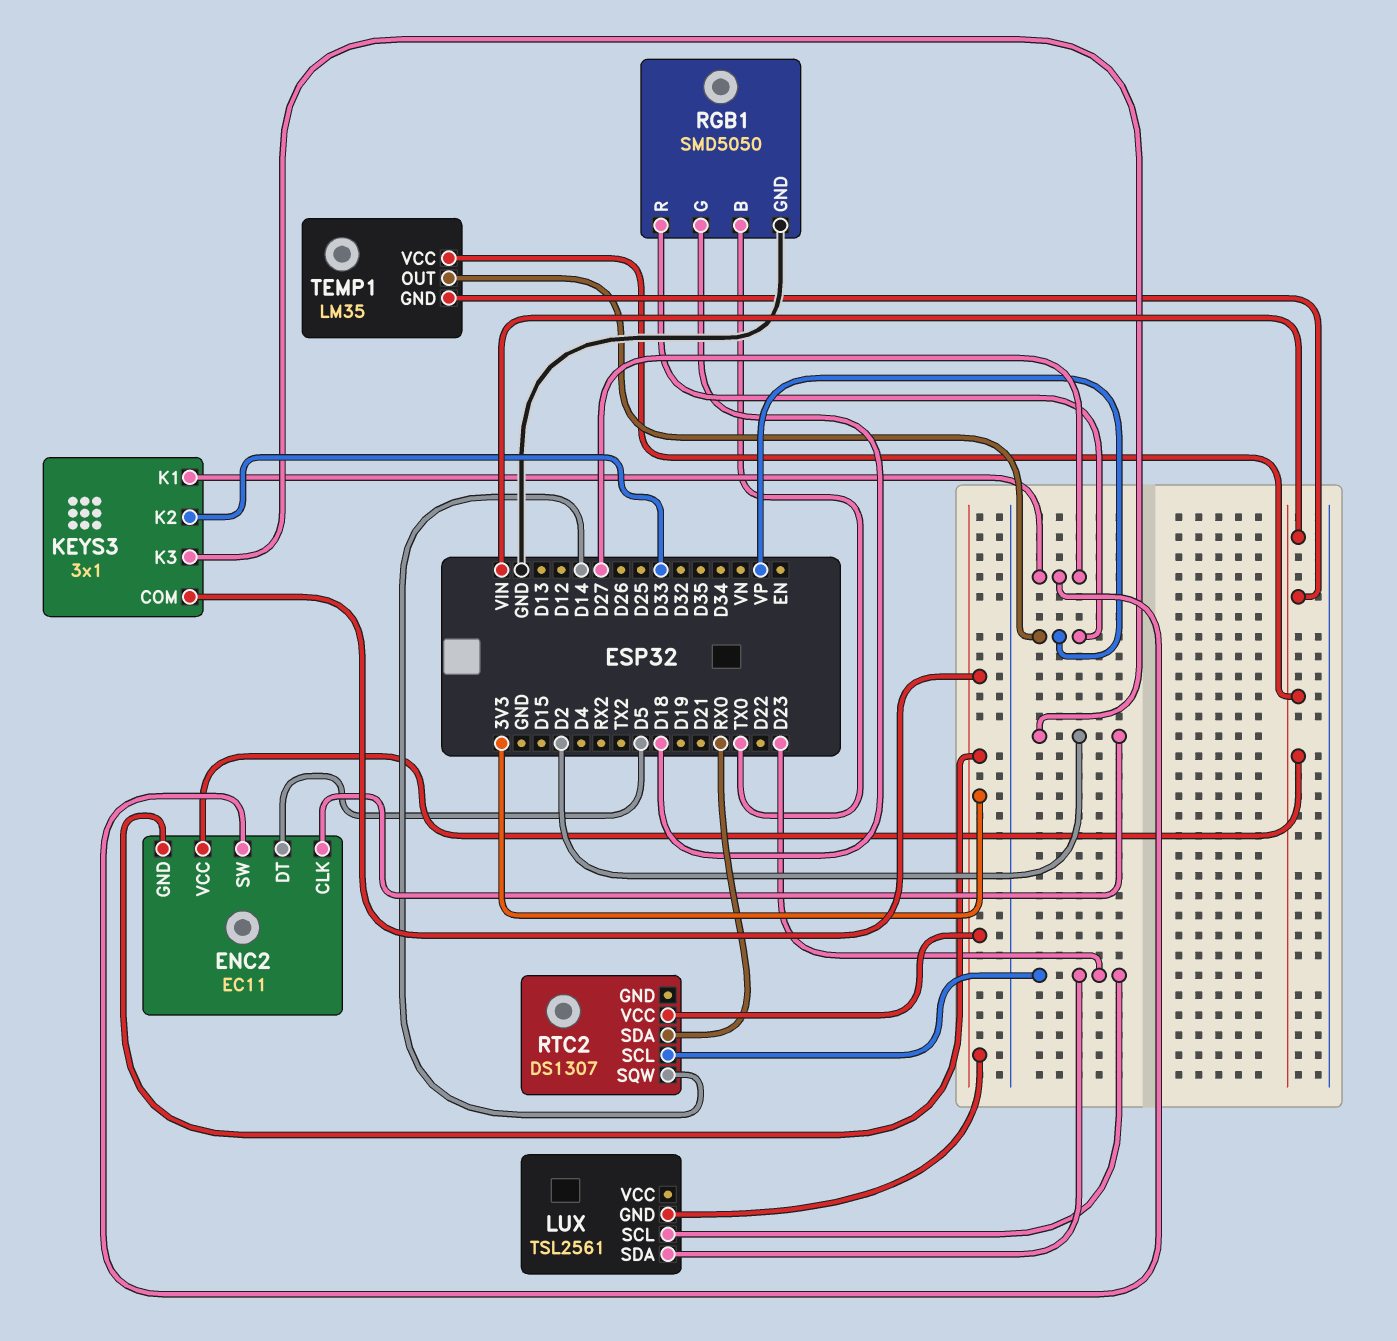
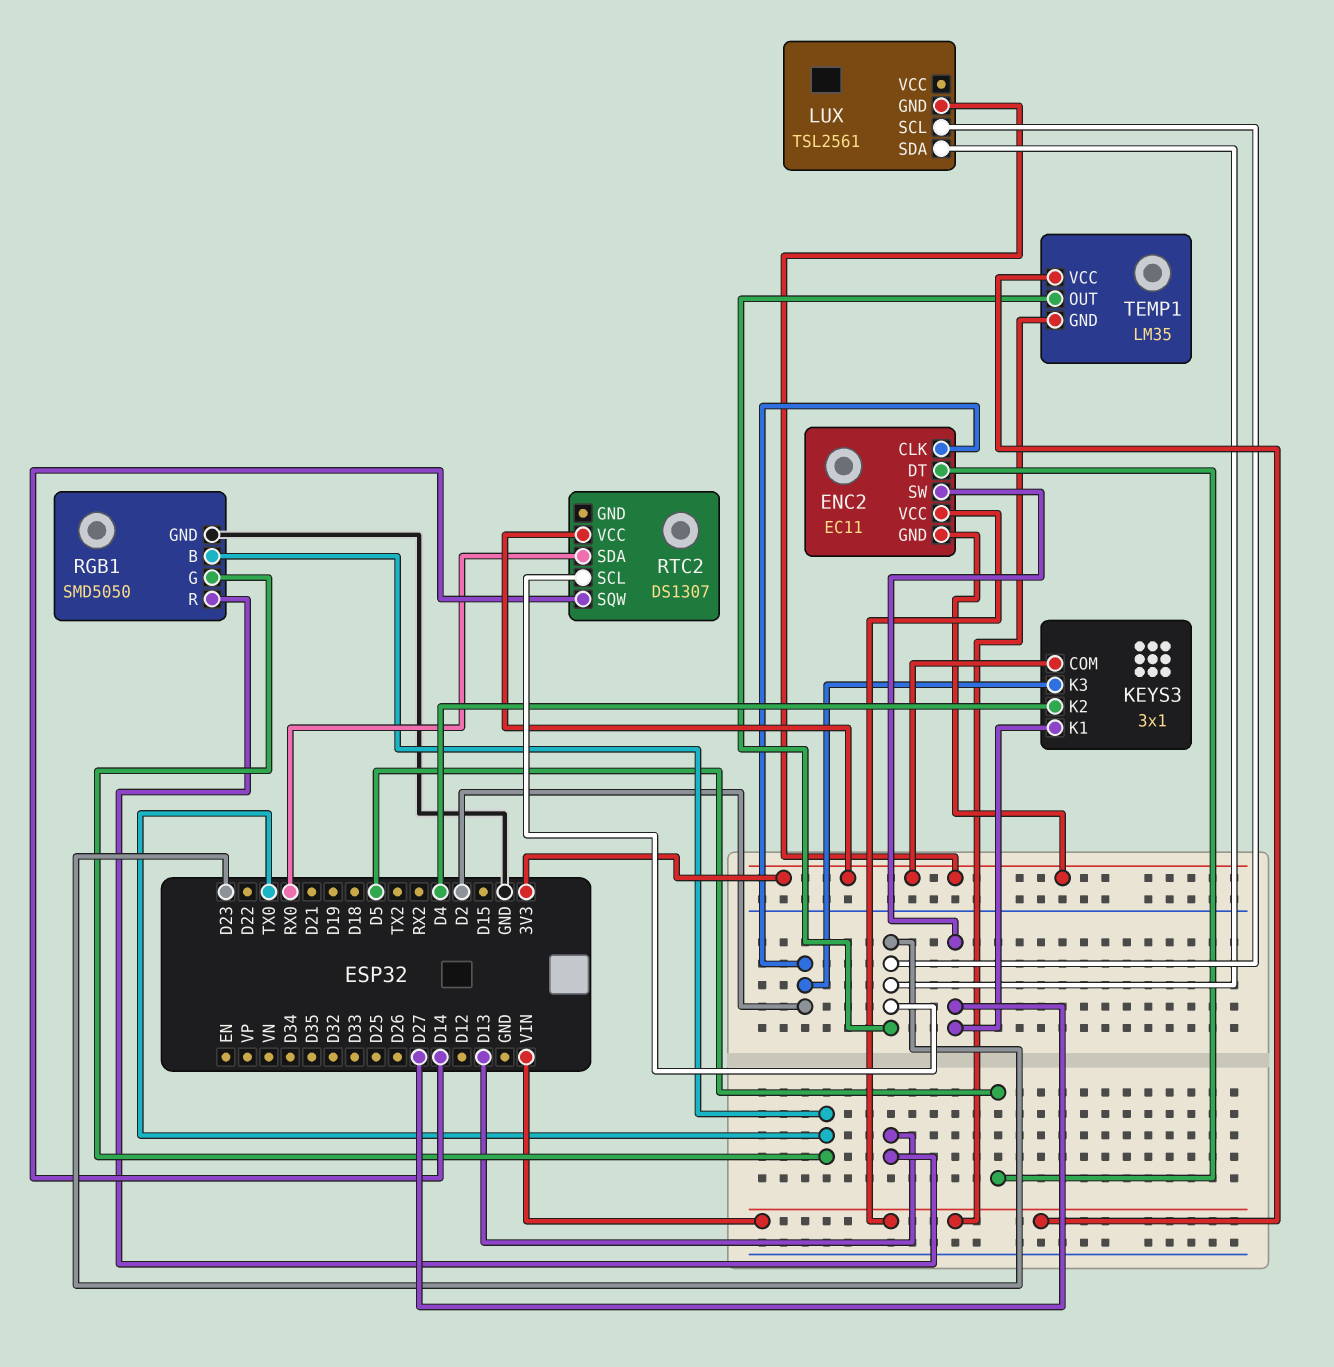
KEYS3 pin K2: D33 -> D4
RGB1 pin G: D18 -> TX0
RGB1 pin R: VP -> D13
TEMP1 pin OUT: VP -> D23

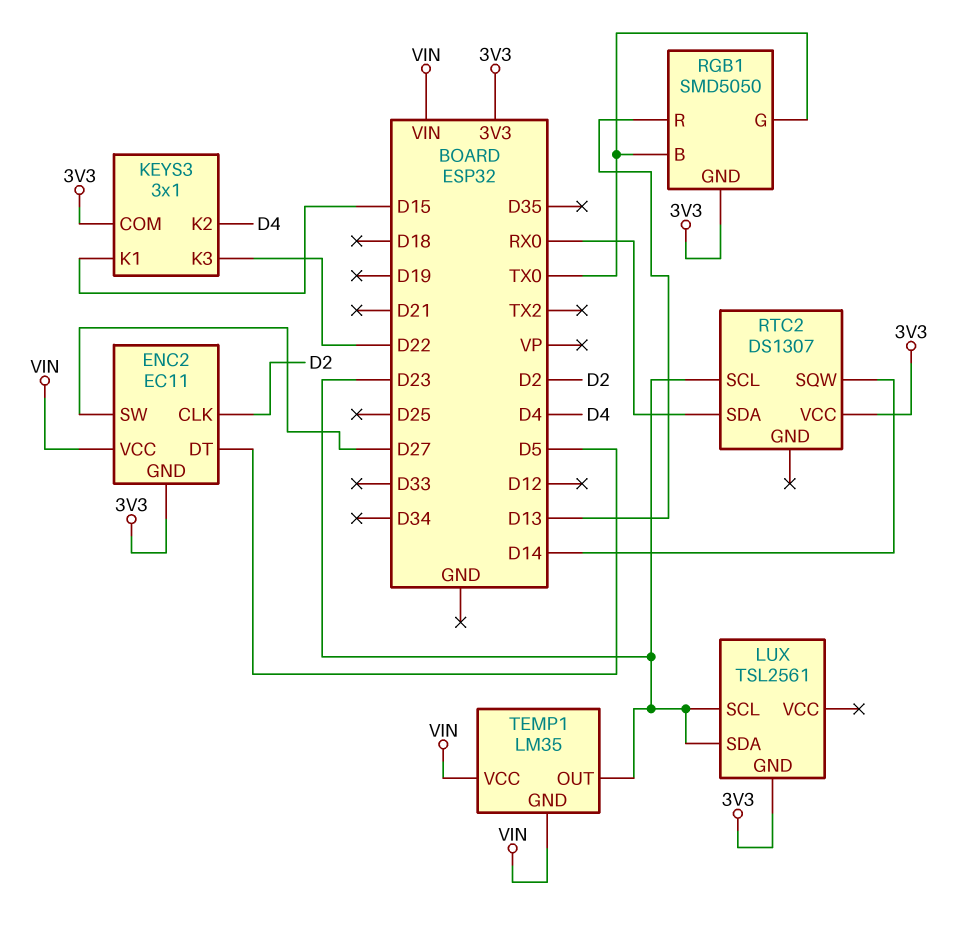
KEYS3 pin K1: D27 -> D15
KEYS3 pin K3: D2 -> D22
RGB1 pin GND: GND -> 3V3

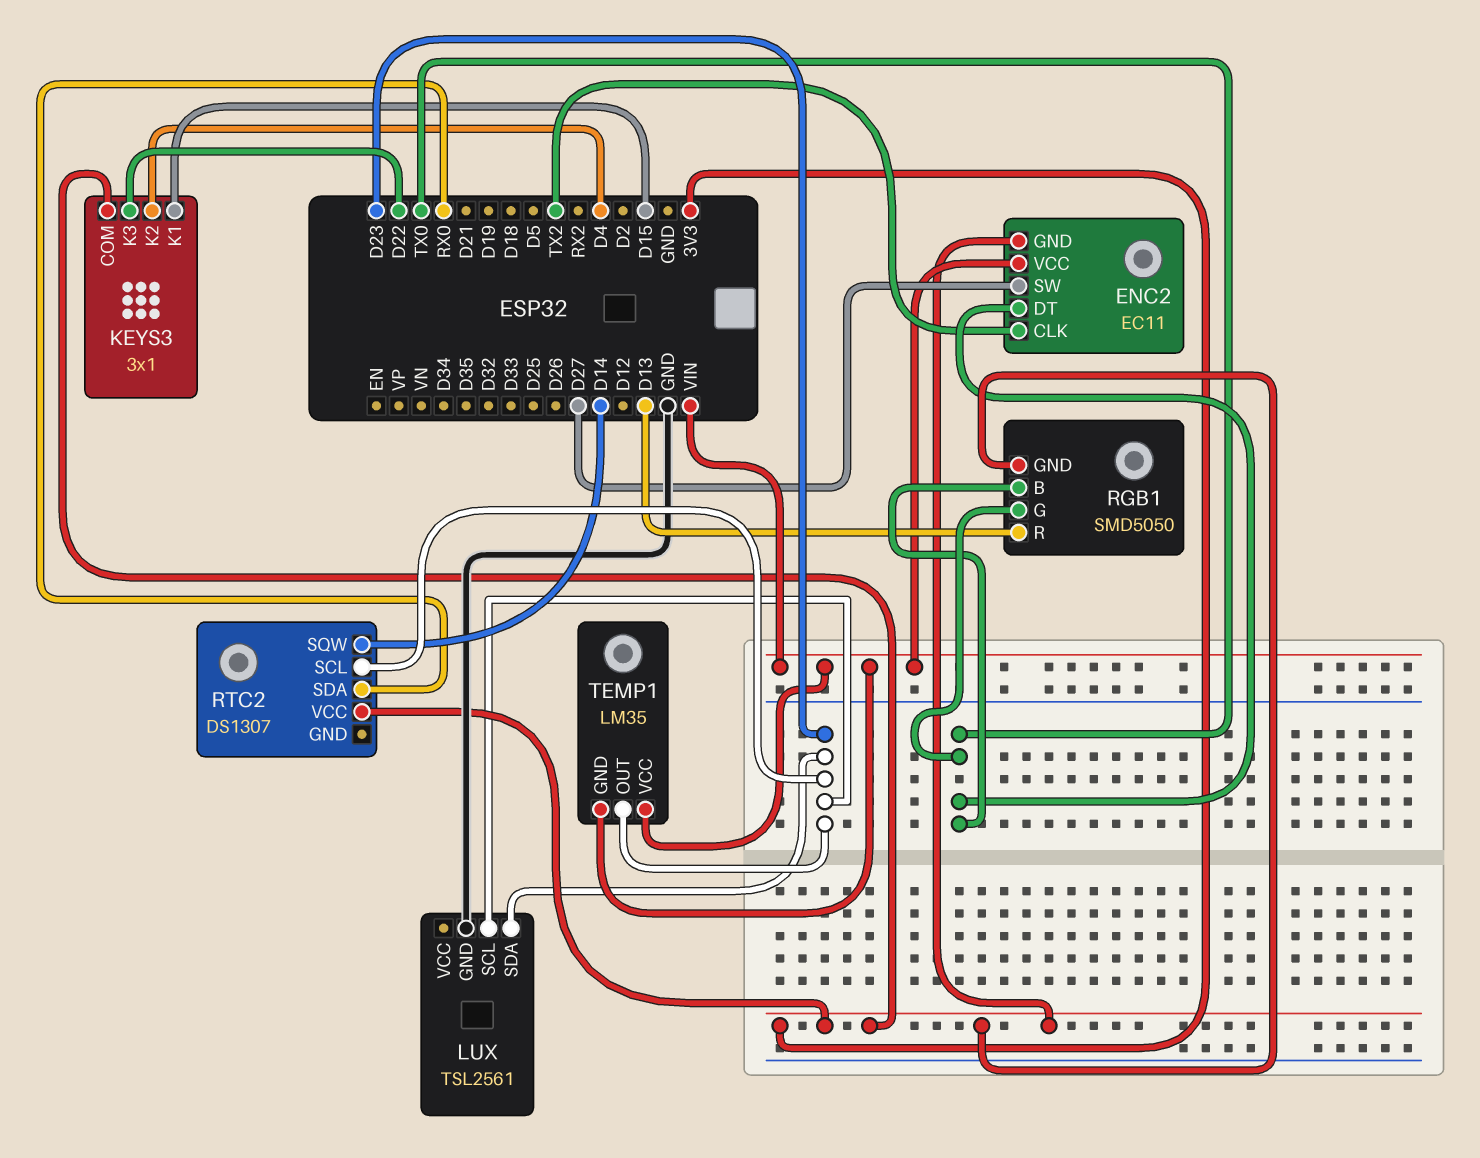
ENC2 pin CLK: D2 -> TX2
ENC2 pin DT: D5 -> TX0
LUX pin GND: 3V3 -> GND

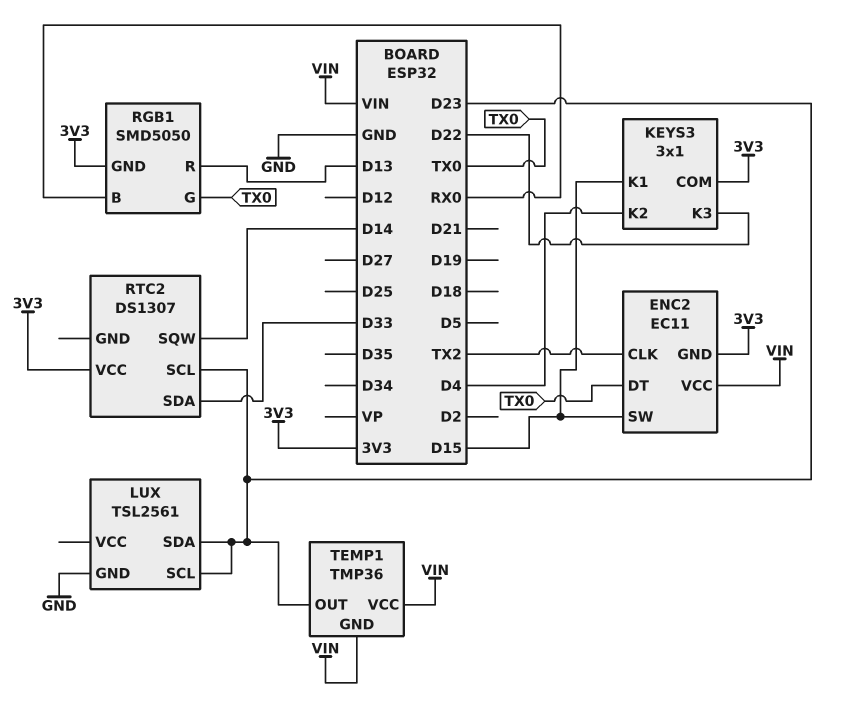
ENC2 pin SW: D27 -> D15
RGB1 pin B: TX0 -> RX0
RTC2 pin SDA: RX0 -> D33
TEMP1: LM35 -> TMP36

